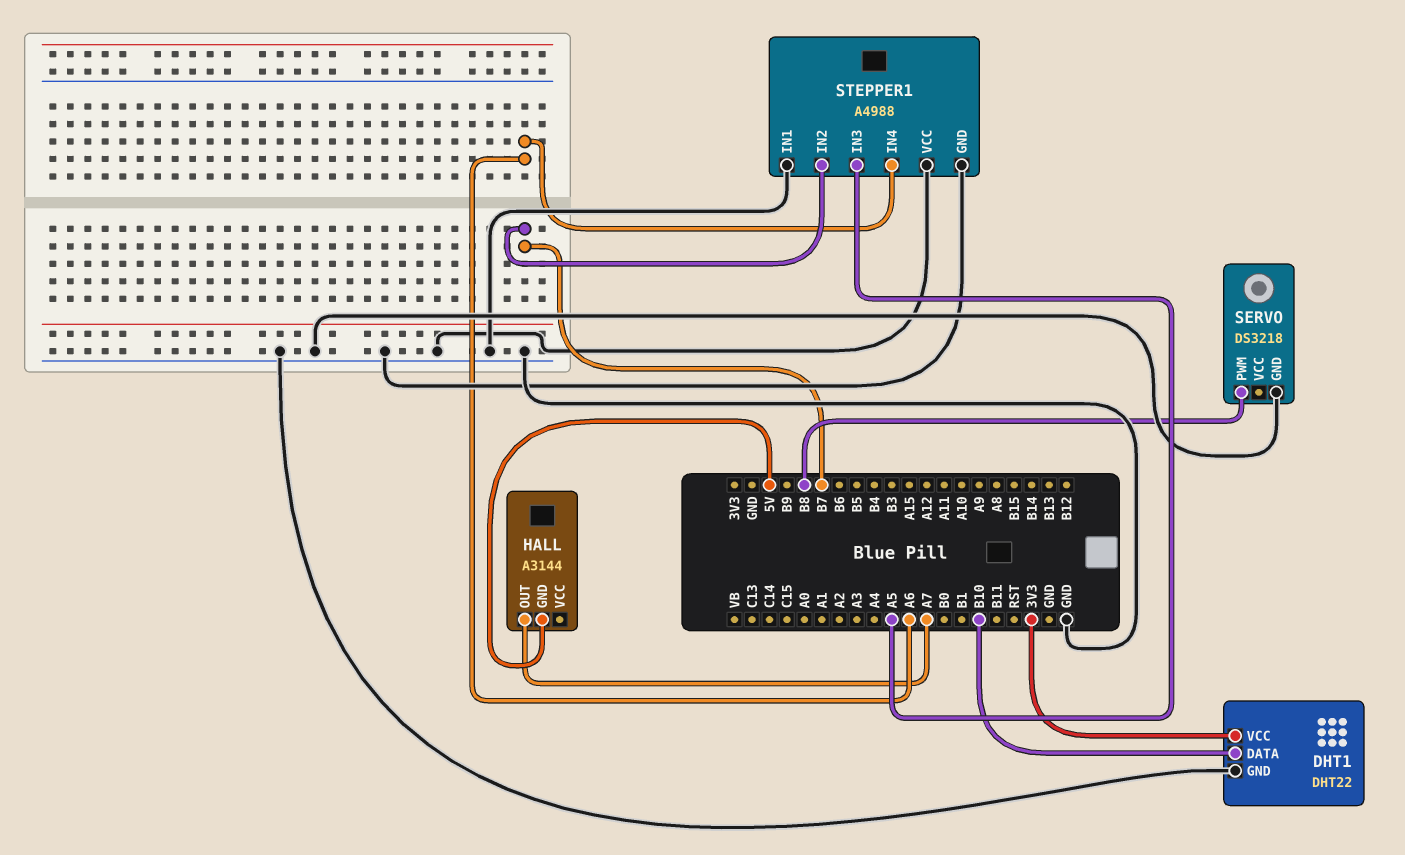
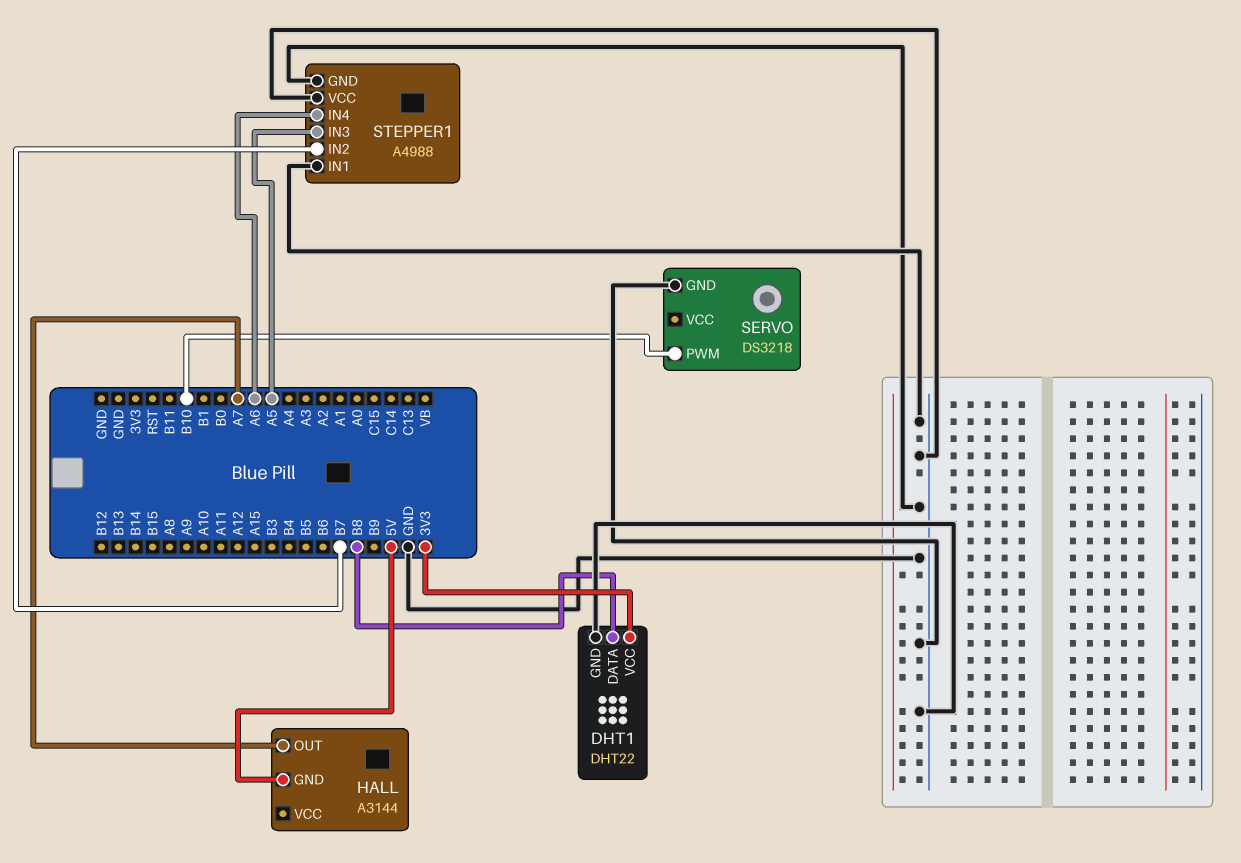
DHT1 pin DATA: B10 -> B8
SERVO pin PWM: B8 -> B10

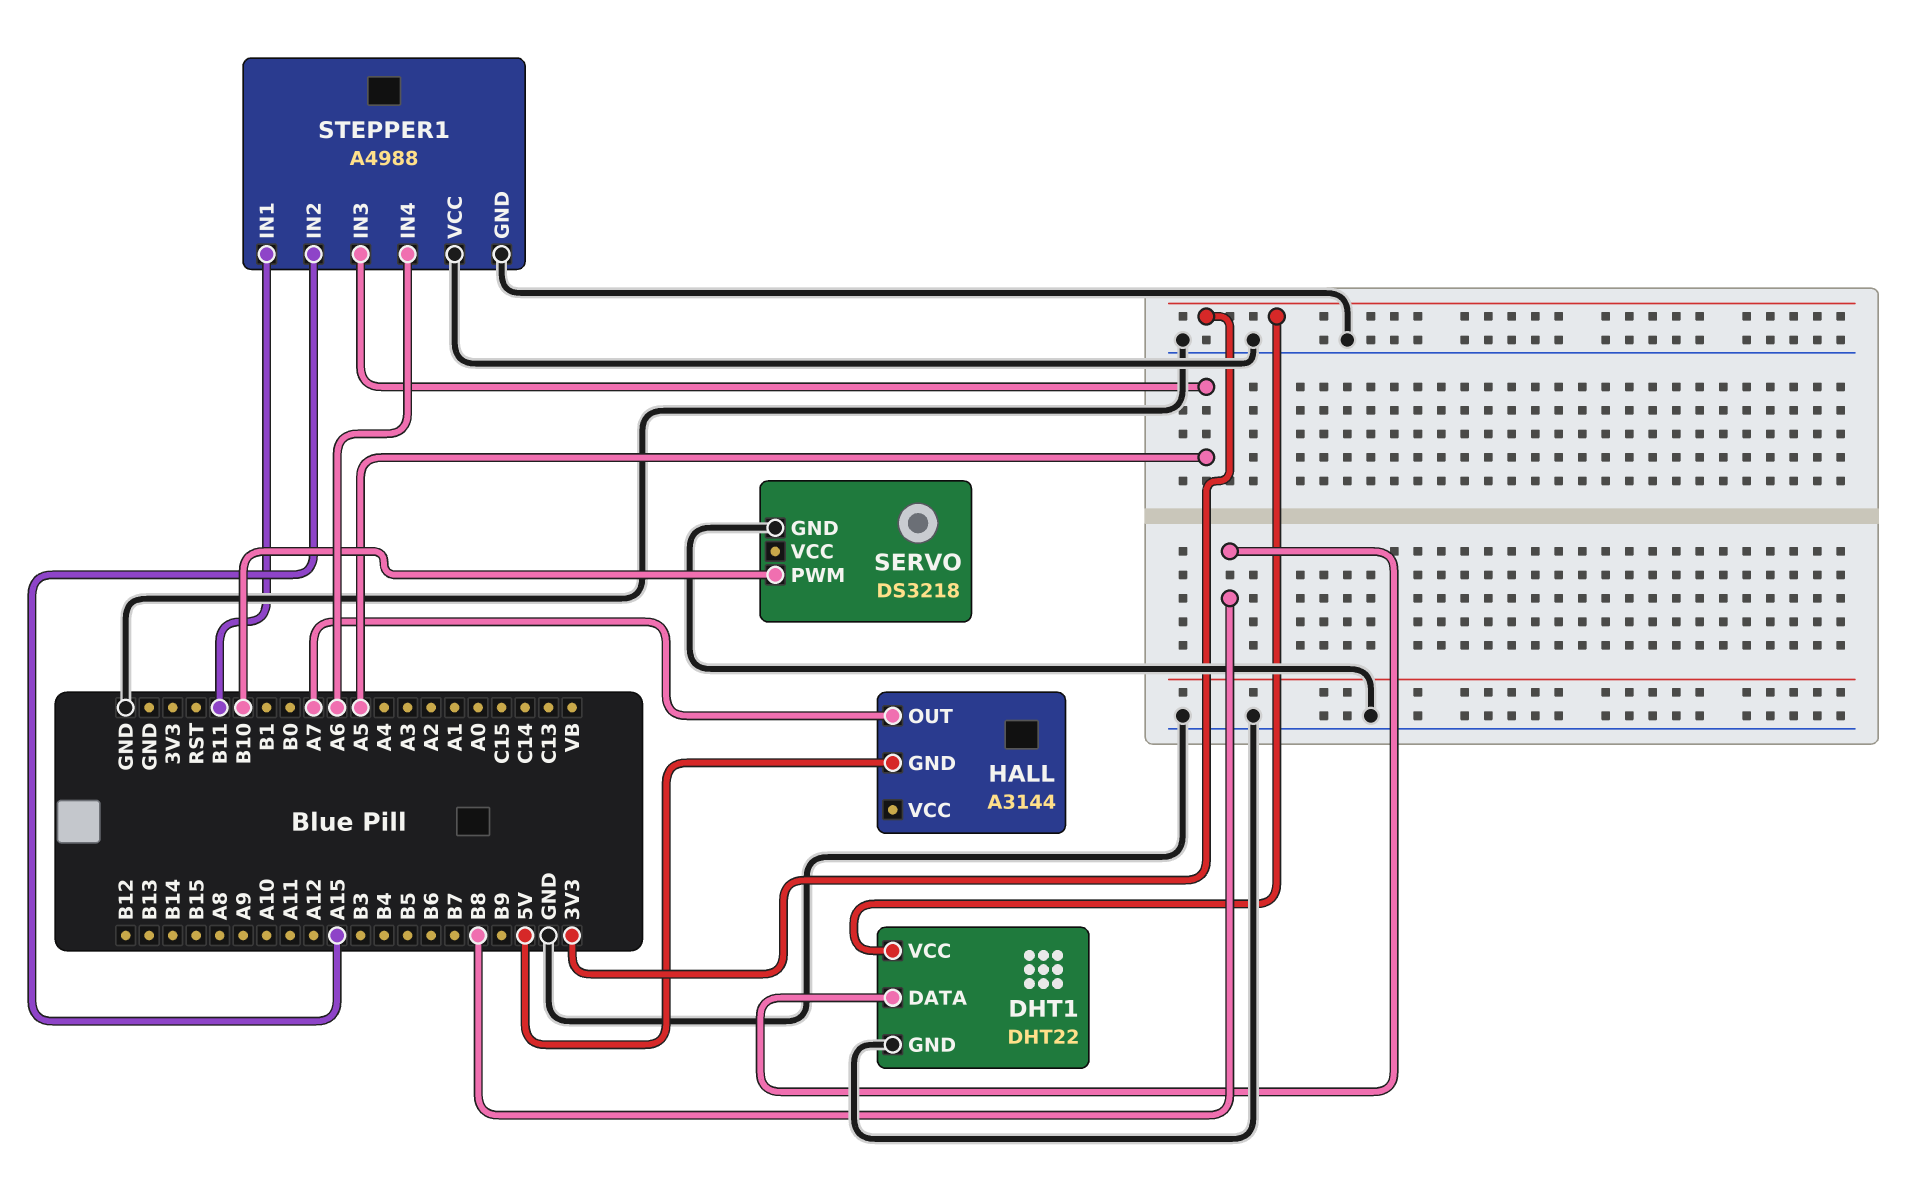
STEPPER1 pin IN1: GND -> B11
STEPPER1 pin IN2: B7 -> A15

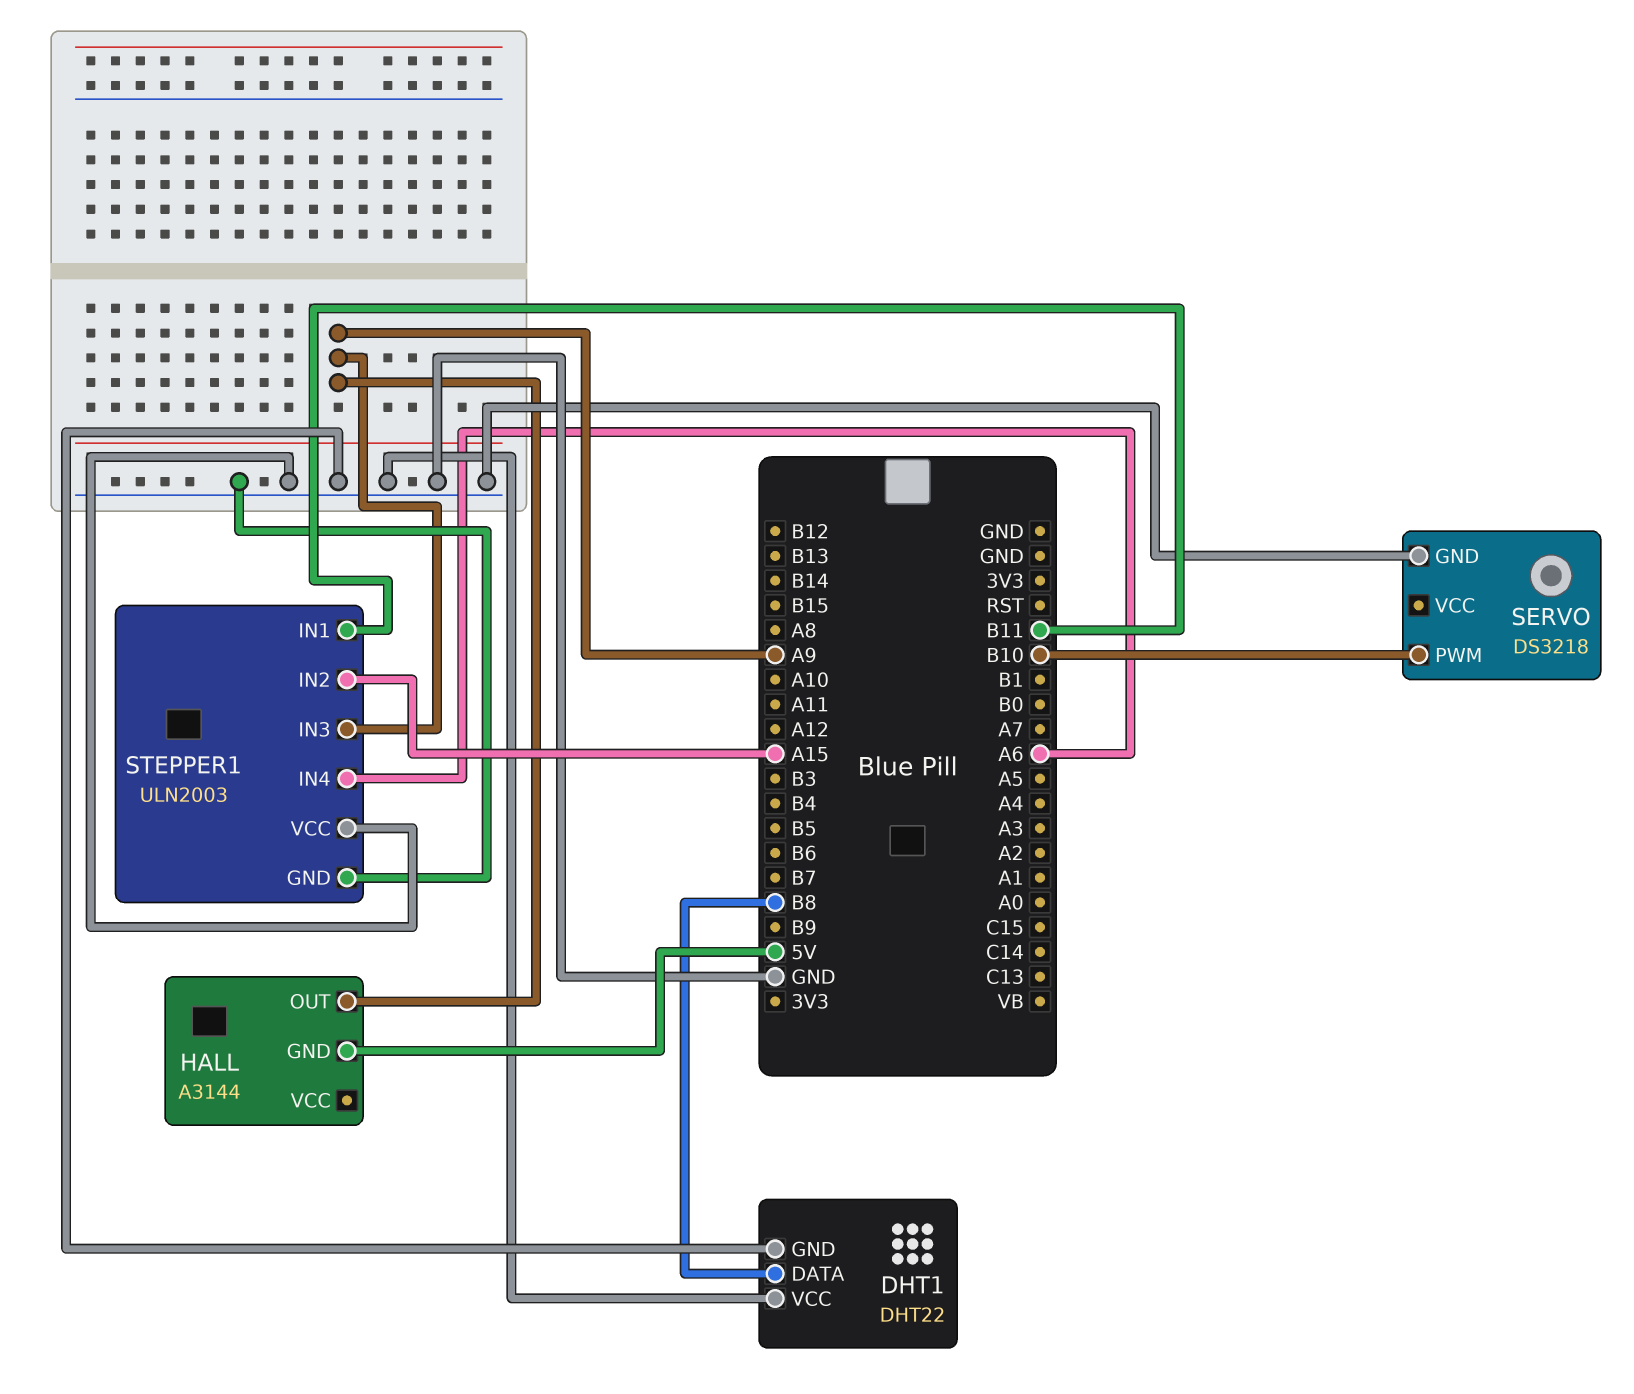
DHT1 pin VCC: 3V3 -> GND
HALL pin OUT: A7 -> A9
STEPPER1: A4988 -> ULN2003
STEPPER1 pin IN3: A5 -> A9

